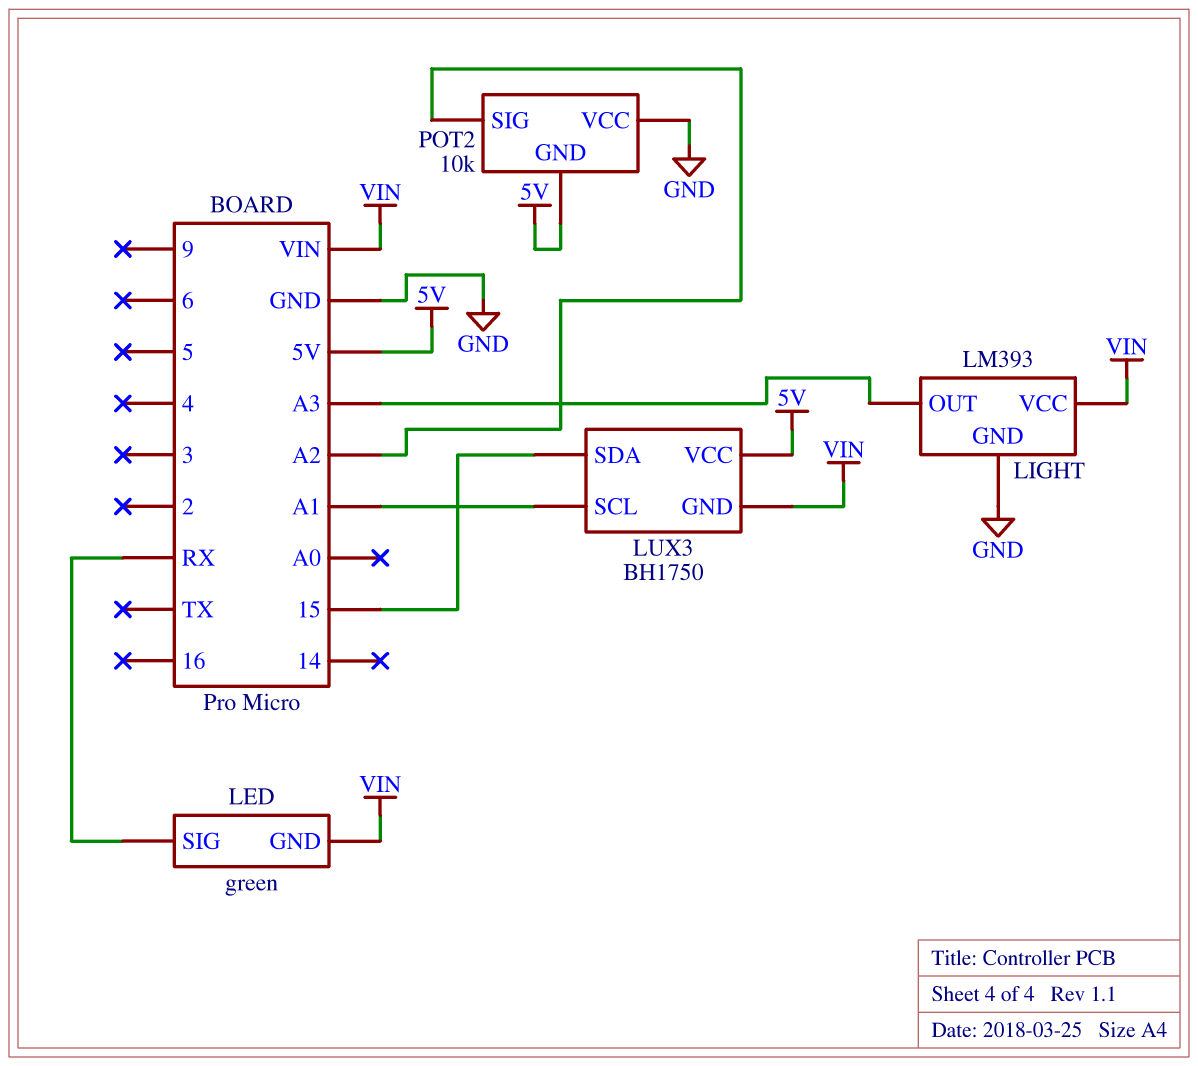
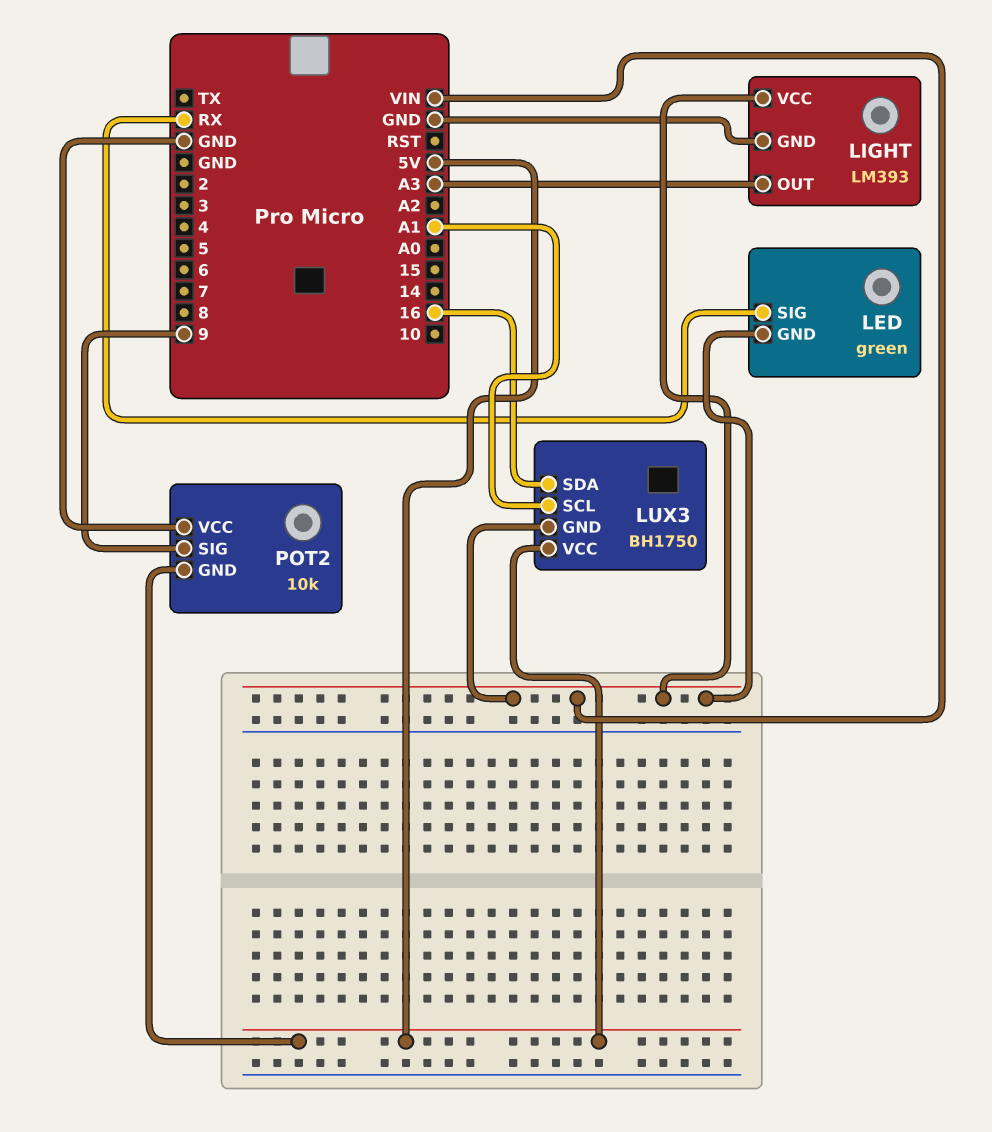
LUX3 pin SDA: 15 -> 16
POT2 pin SIG: A2 -> 9

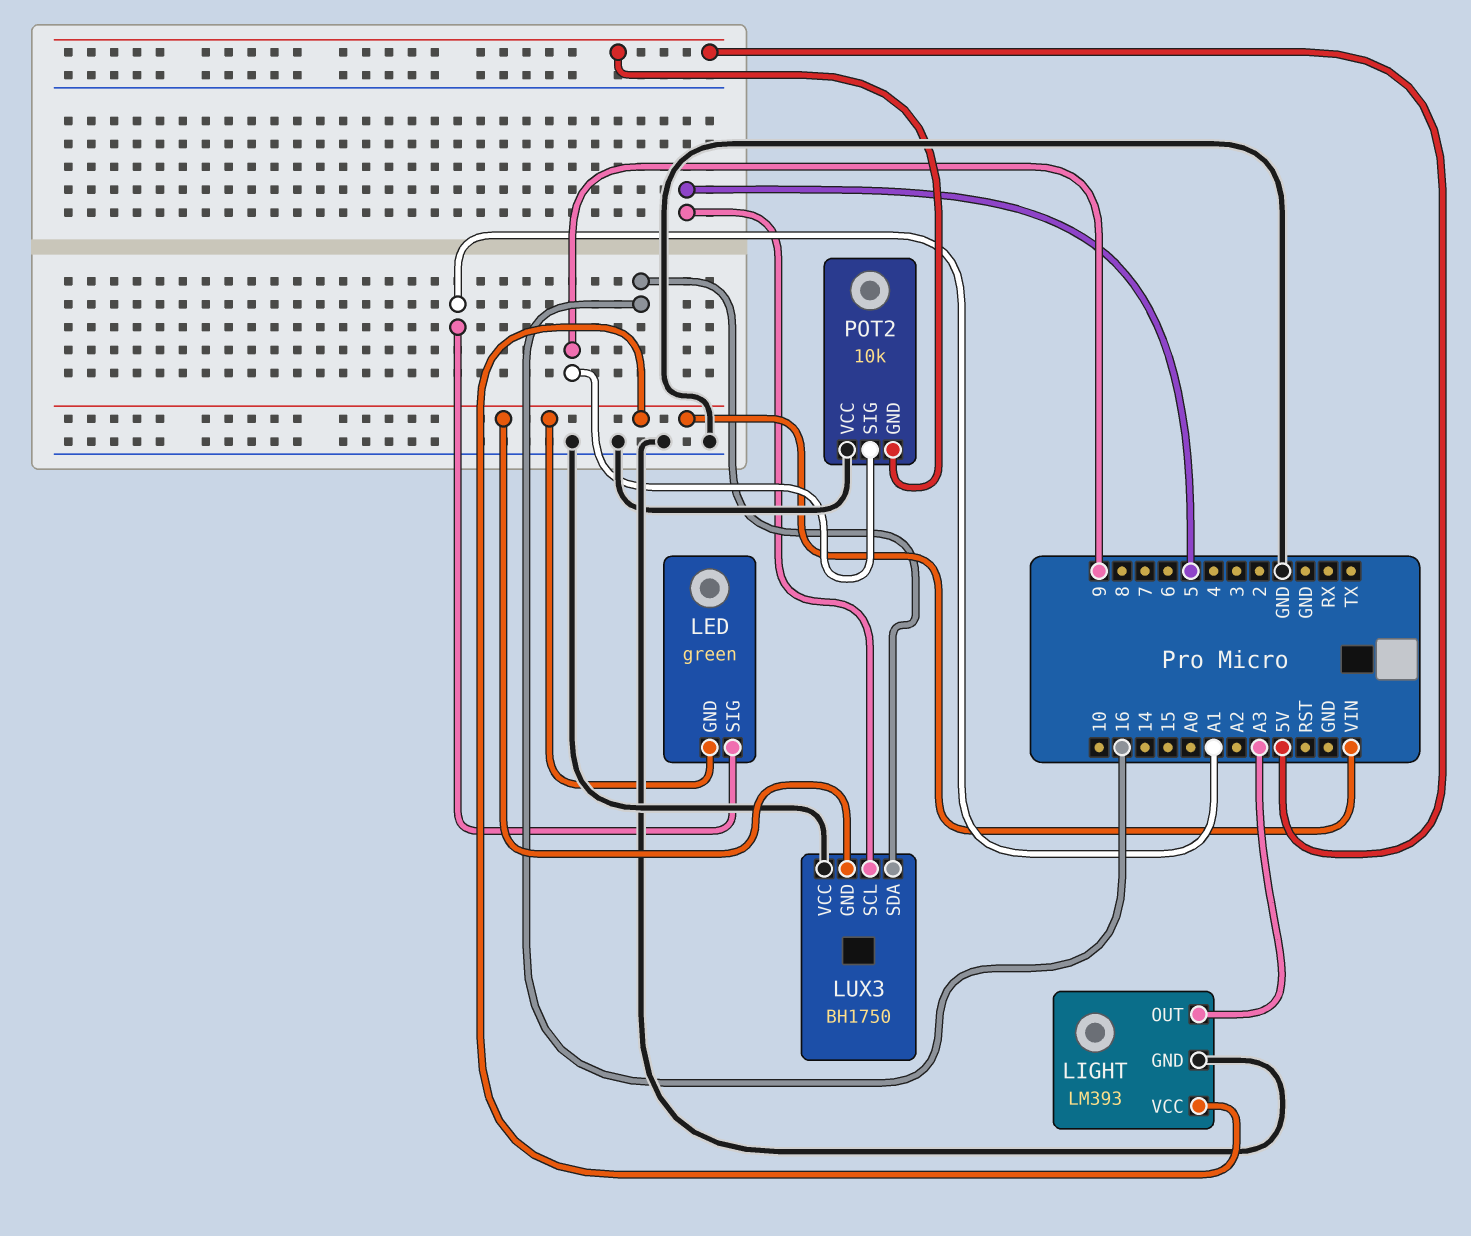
LED pin SIG: RX -> A1
LUX3 pin SCL: A1 -> 5
LUX3 pin VCC: 5V -> GND

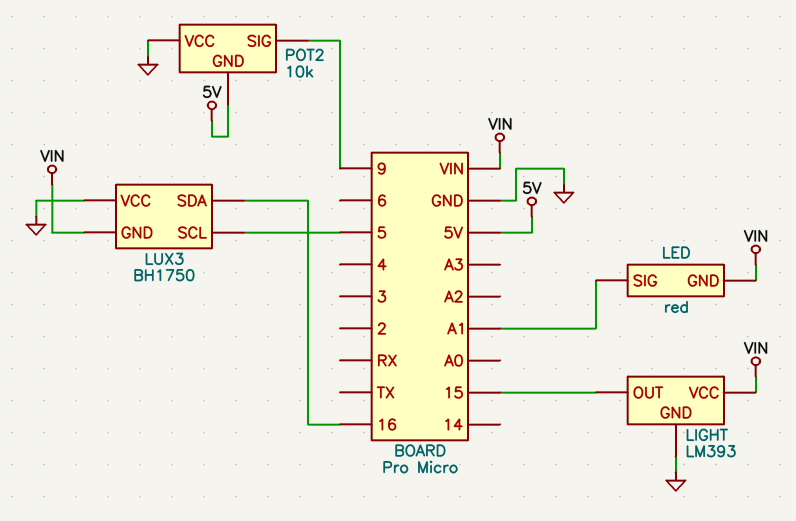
LED: green -> red
LIGHT pin OUT: A3 -> 15

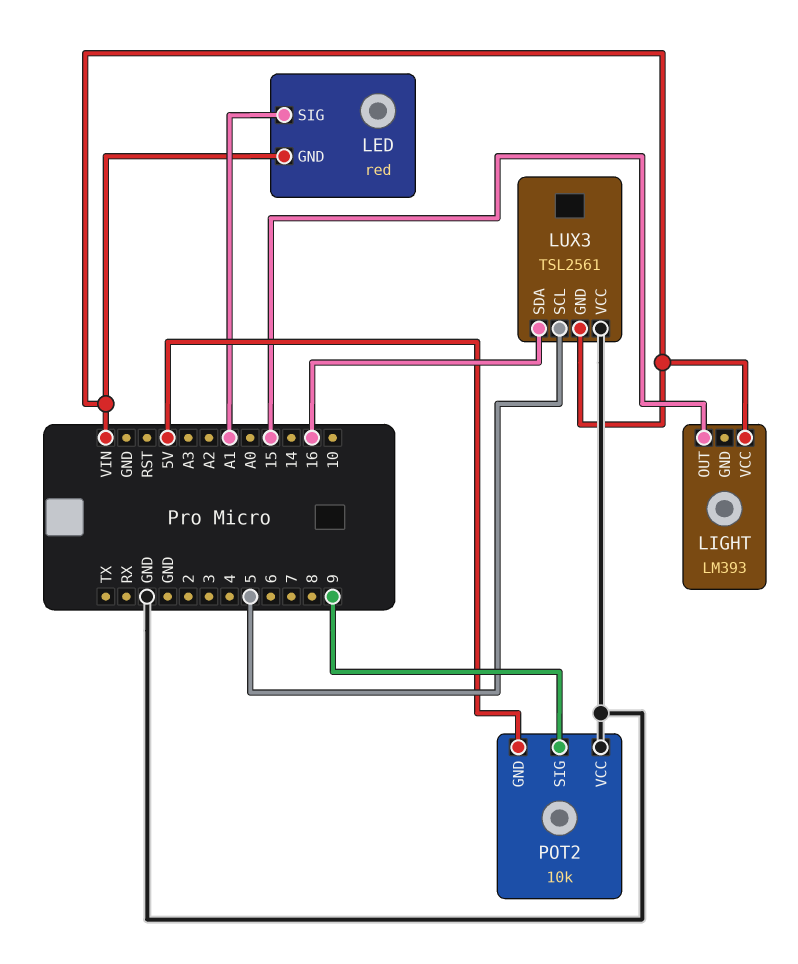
LIGHT pin GND: GND -> none
LUX3: BH1750 -> TSL2561

